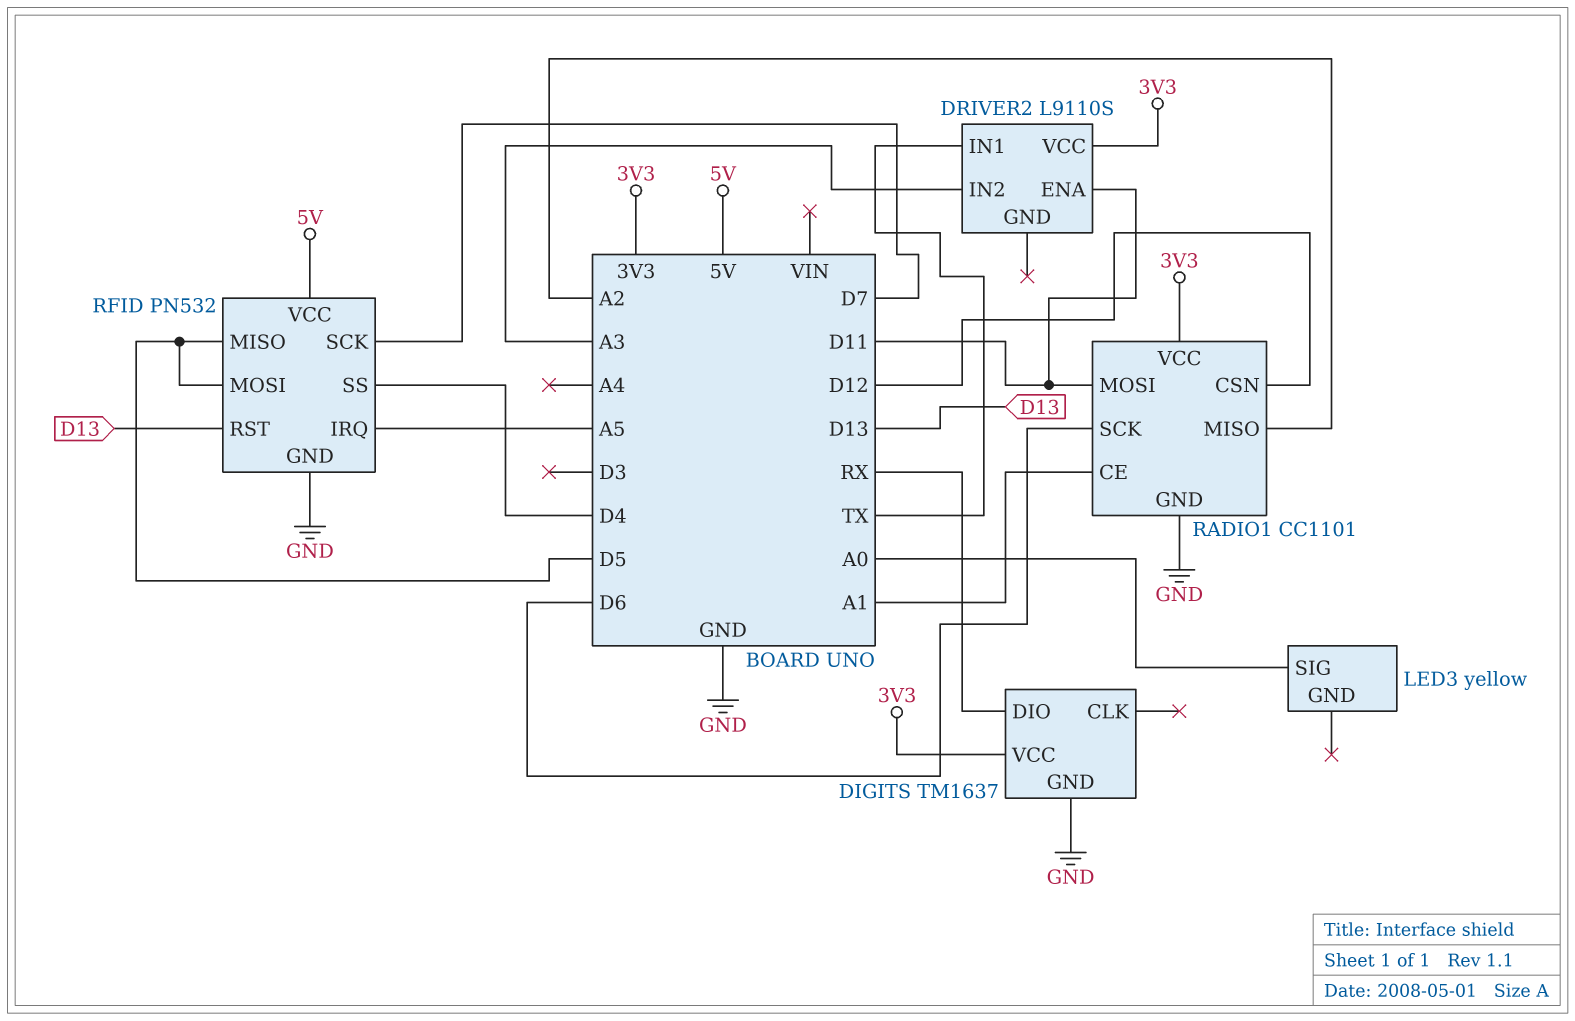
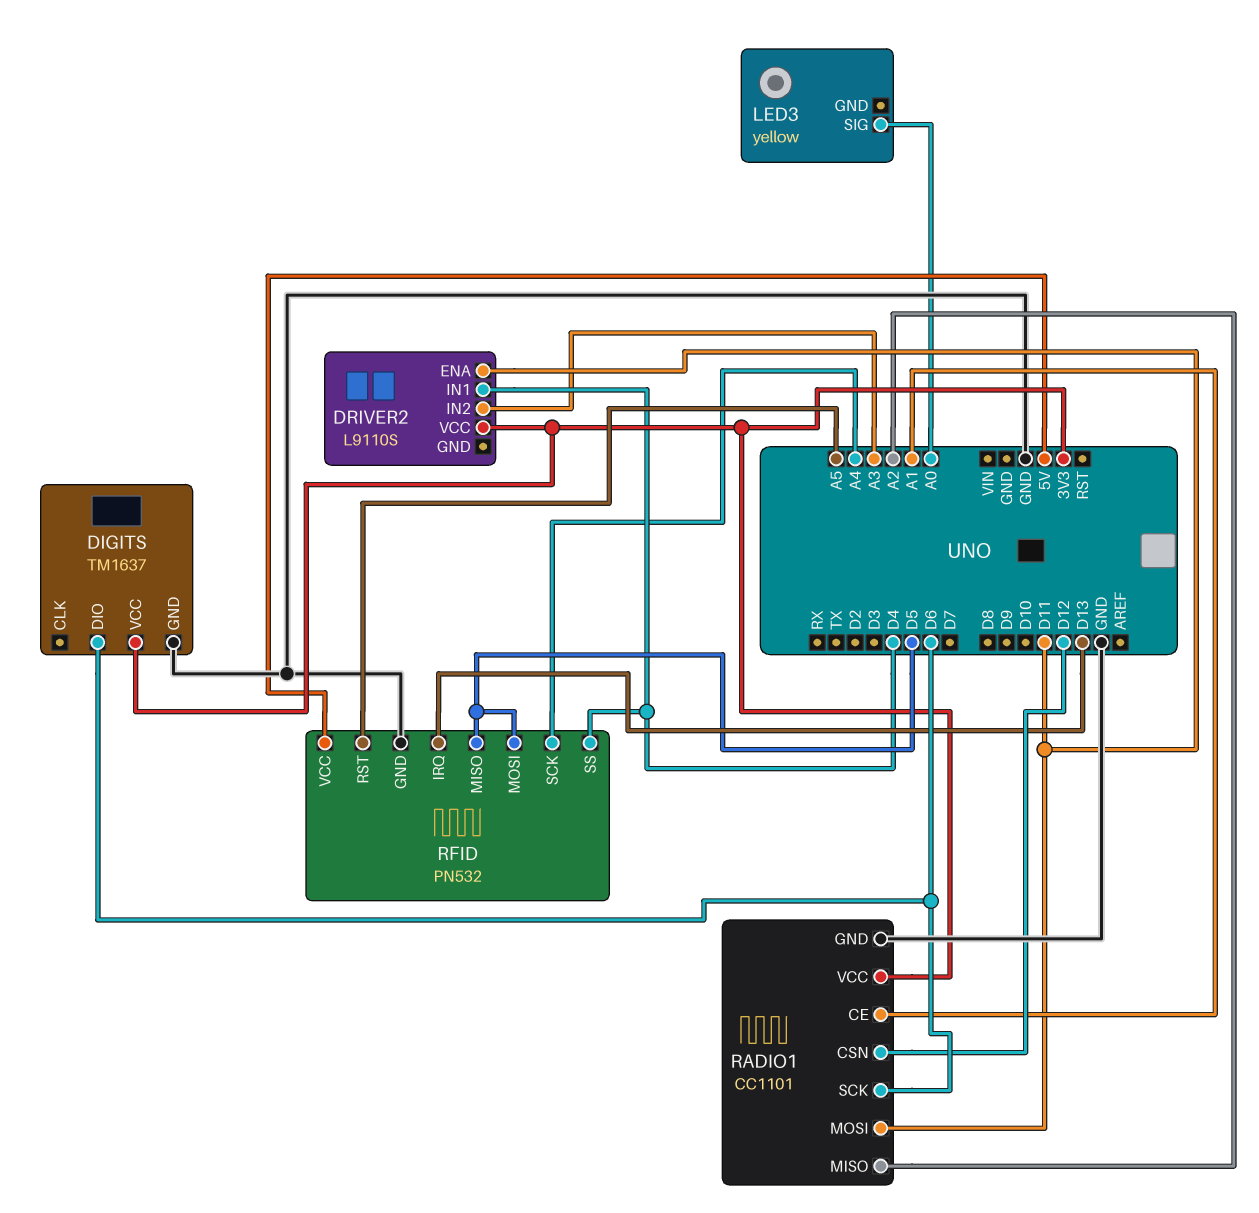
DIGITS pin DIO: RX -> D6
DRIVER2 pin IN1: TX -> D4
RFID pin IRQ: A5 -> D13
RFID pin RST: D13 -> A5
RFID pin SCK: D7 -> A4

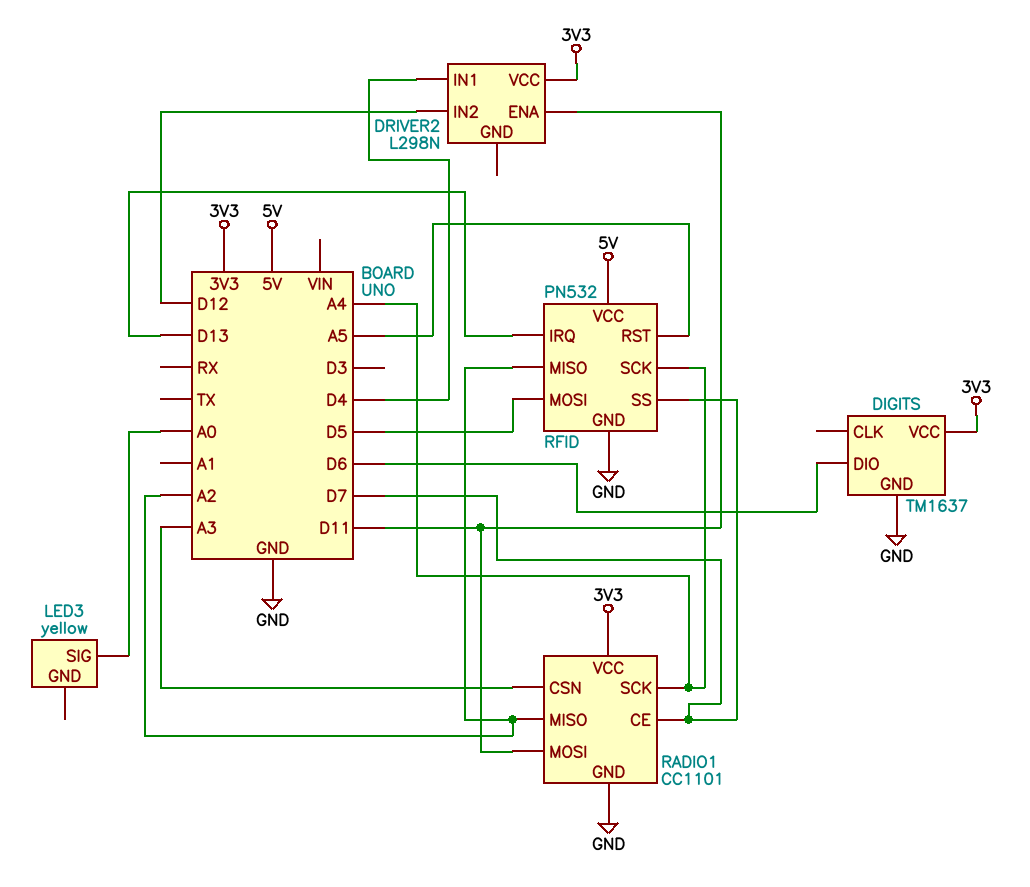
DRIVER2: L9110S -> L298N
DRIVER2 pin IN2: A3 -> D12
RADIO1 pin CE: A1 -> D7
RADIO1 pin CSN: D12 -> A3
RADIO1 pin SCK: D6 -> A4
RFID pin MISO: D5 -> A2
RFID pin SS: D4 -> D7

